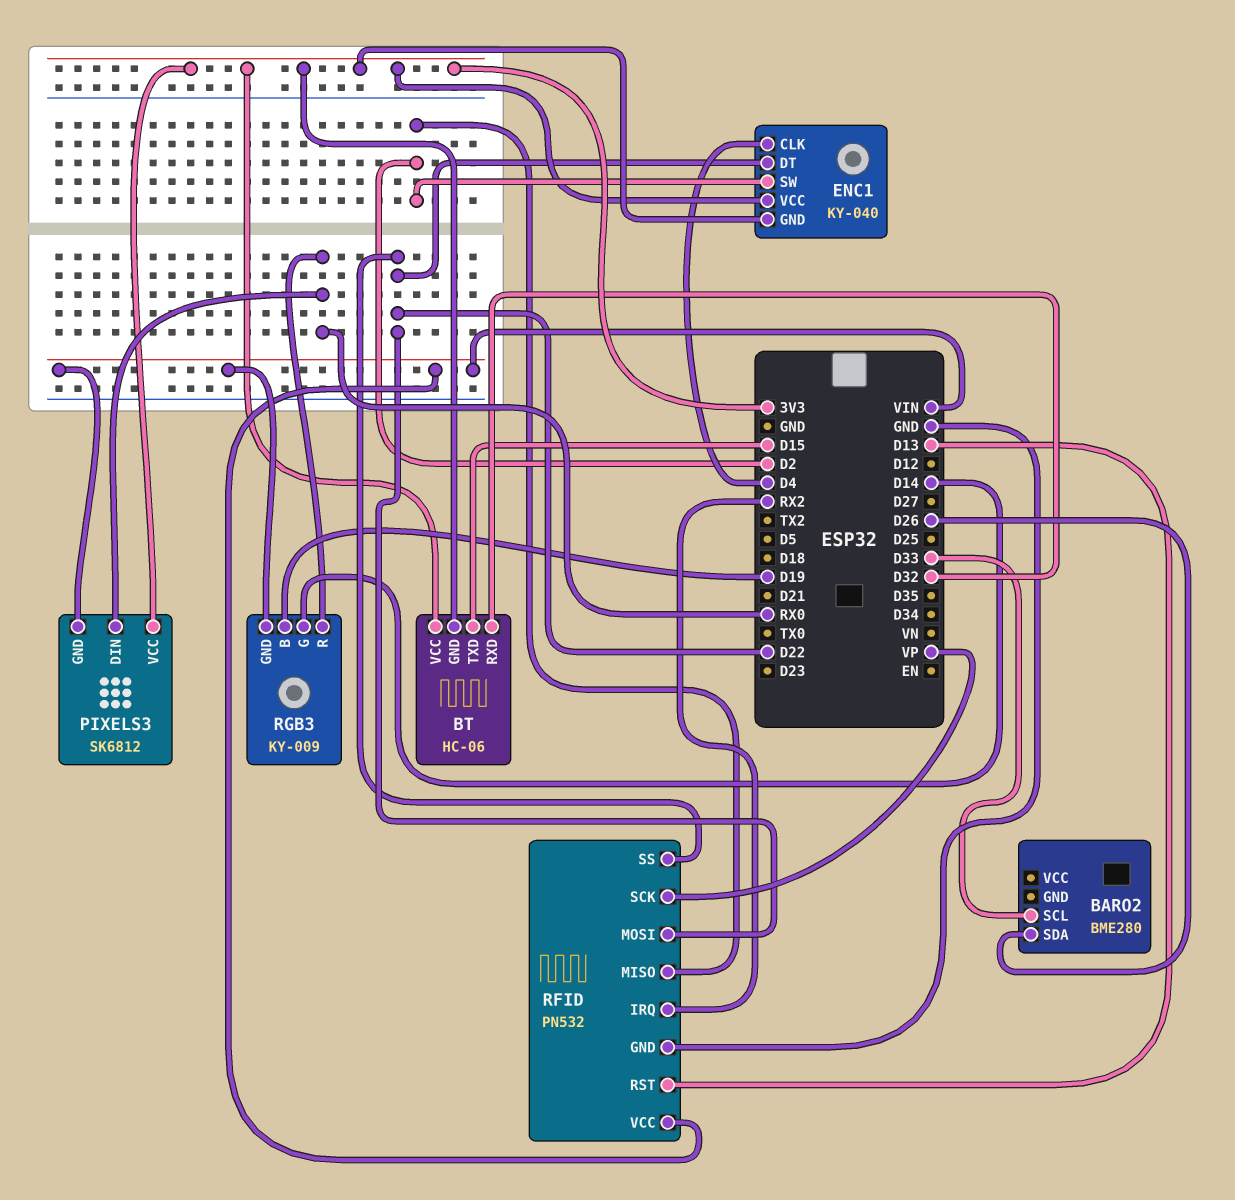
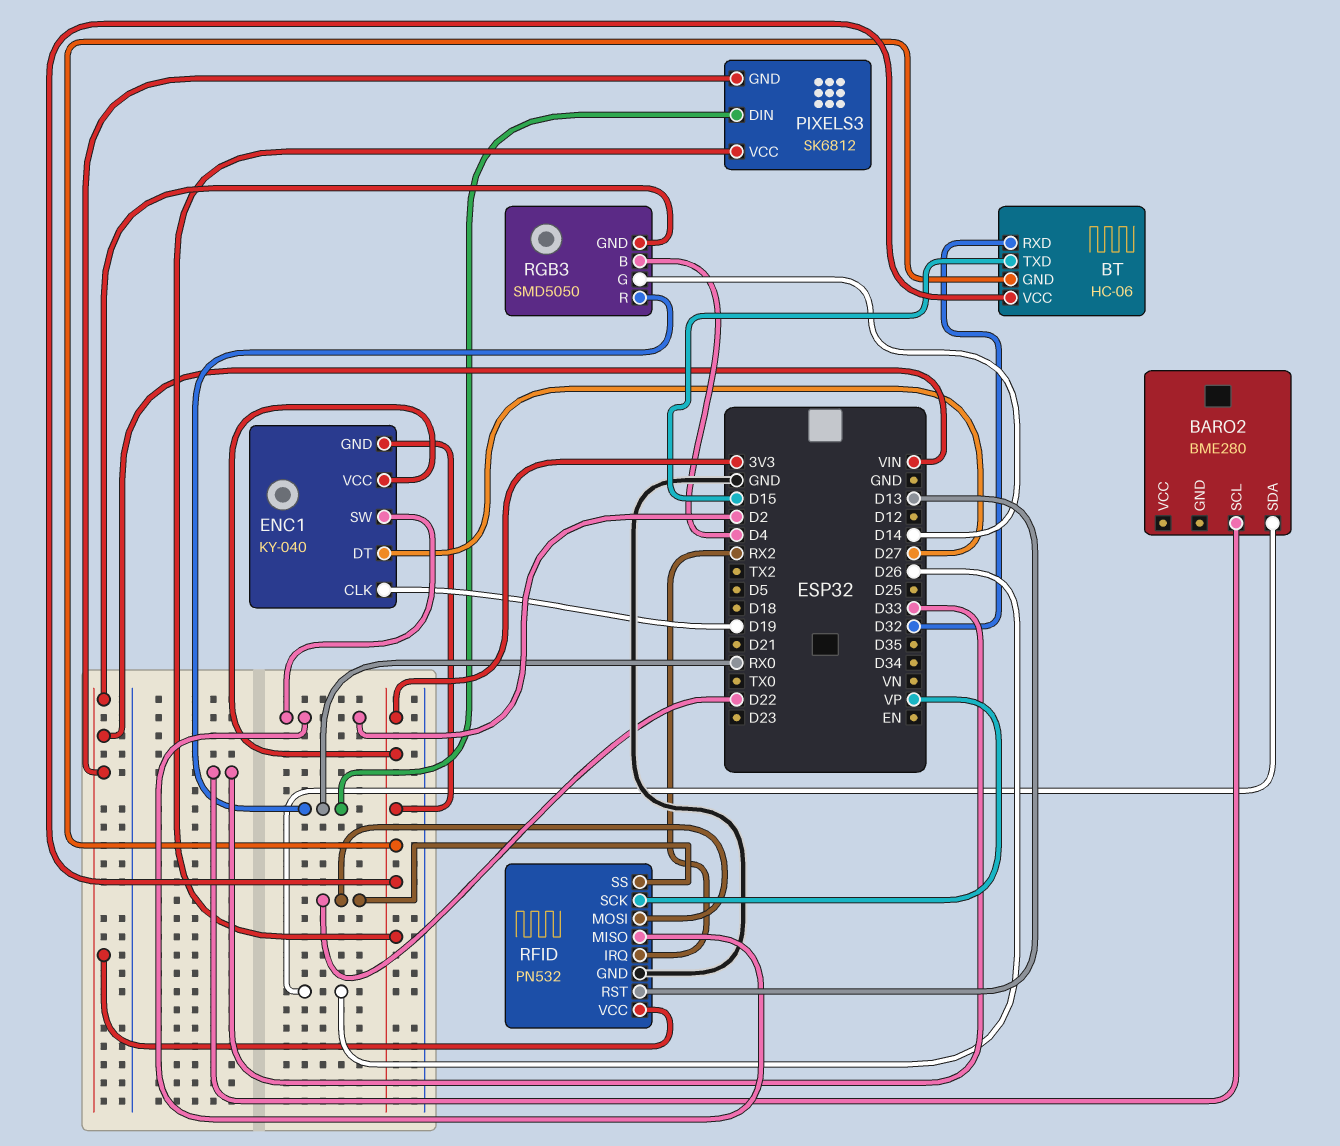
ENC1 pin CLK: D4 -> D19
ENC1 pin DT: D22 -> D27
RGB3: KY-009 -> SMD5050
RGB3 pin B: D19 -> D4

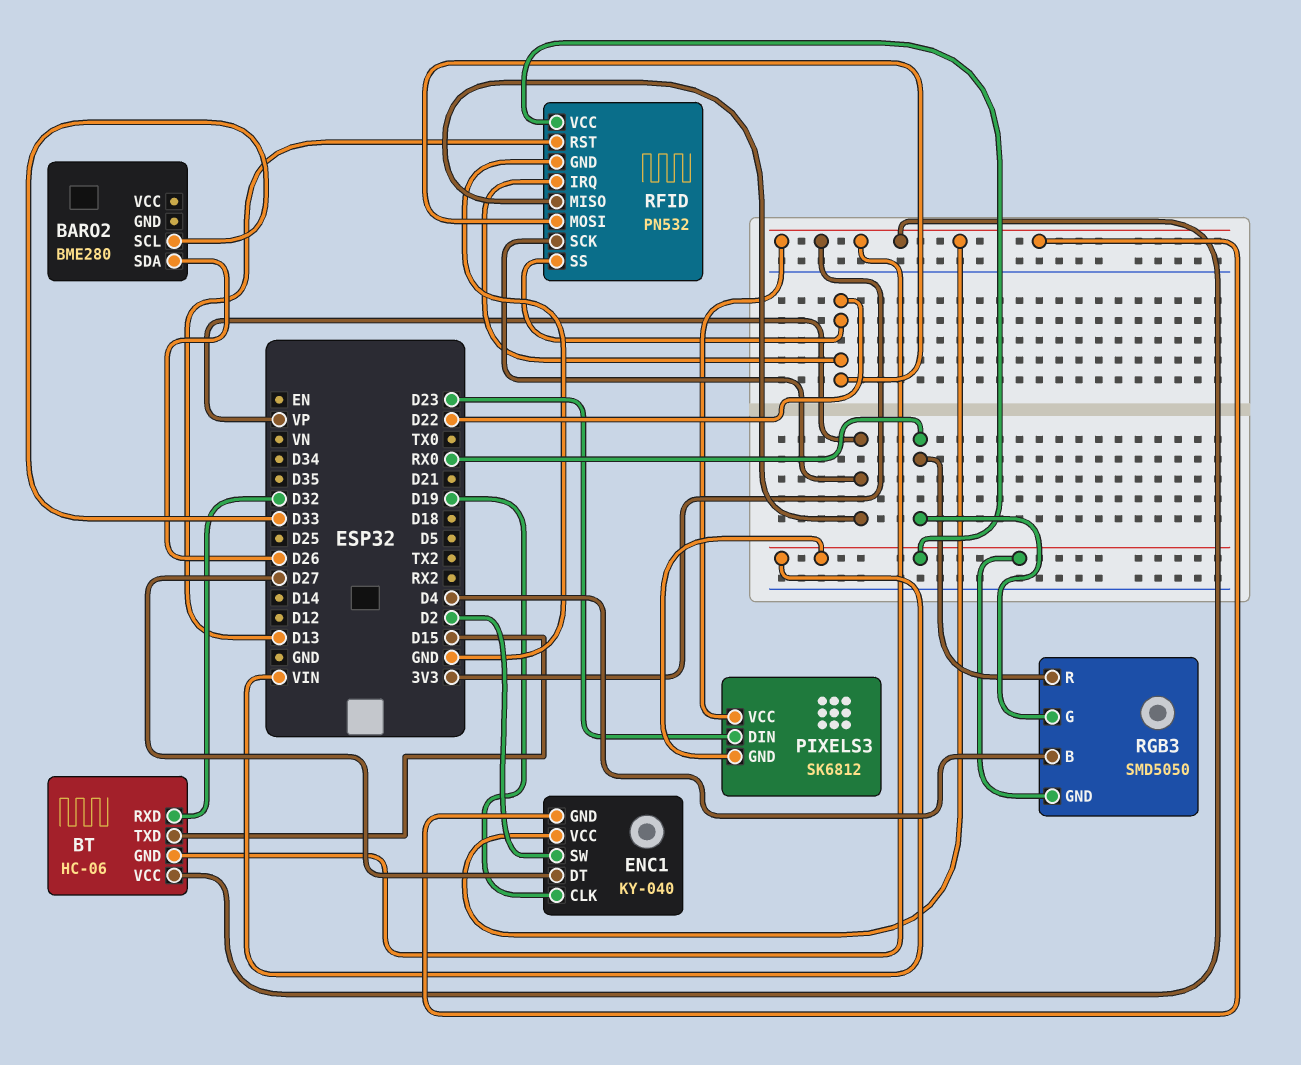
PIXELS3 pin DIN: RX0 -> D23
RFID pin IRQ: RX2 -> D22
RFID pin MISO: D2 -> VP
RGB3 pin G: D14 -> RX0

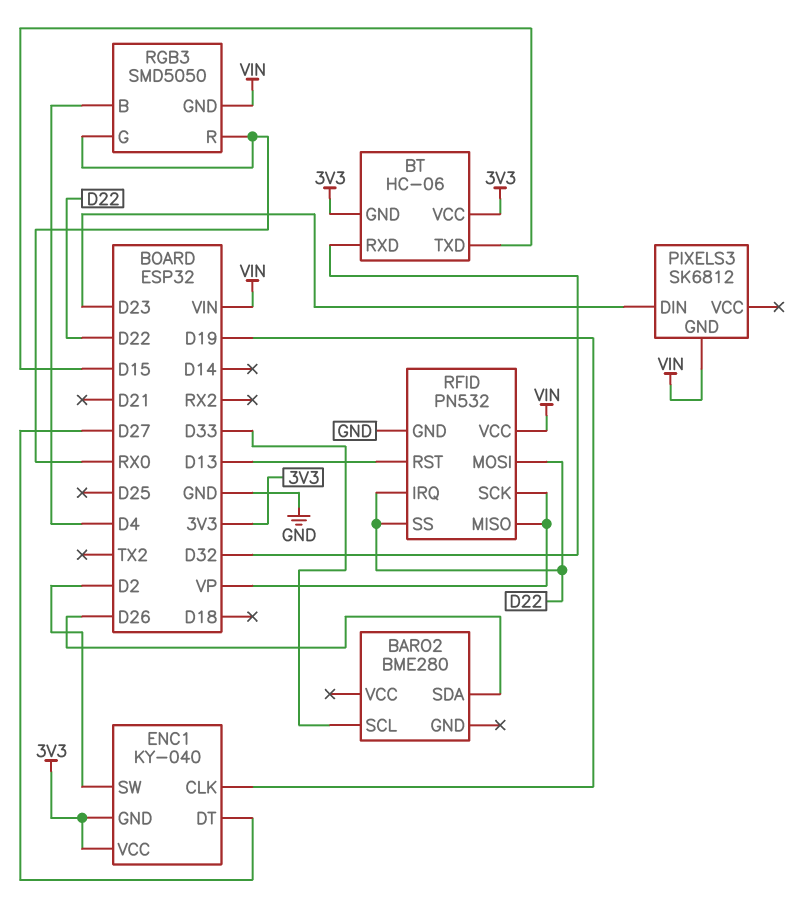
PIXELS3 pin VCC: 3V3 -> none

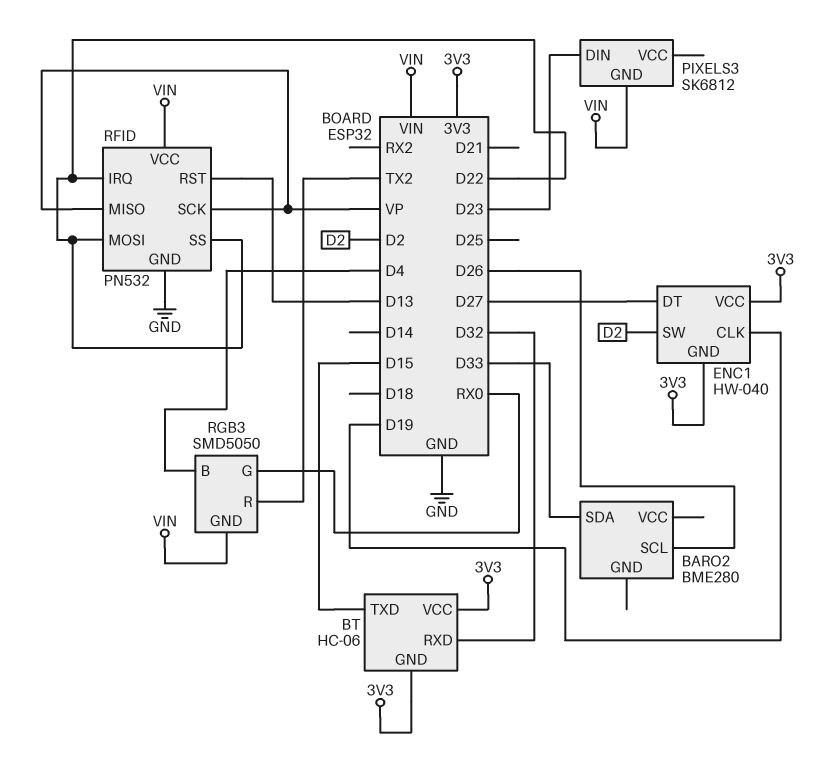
BARO2 pin SCL: D33 -> D26
BARO2 pin SDA: D26 -> D33
ENC1: KY-040 -> HW-040
RGB3 pin R: RX0 -> TX2

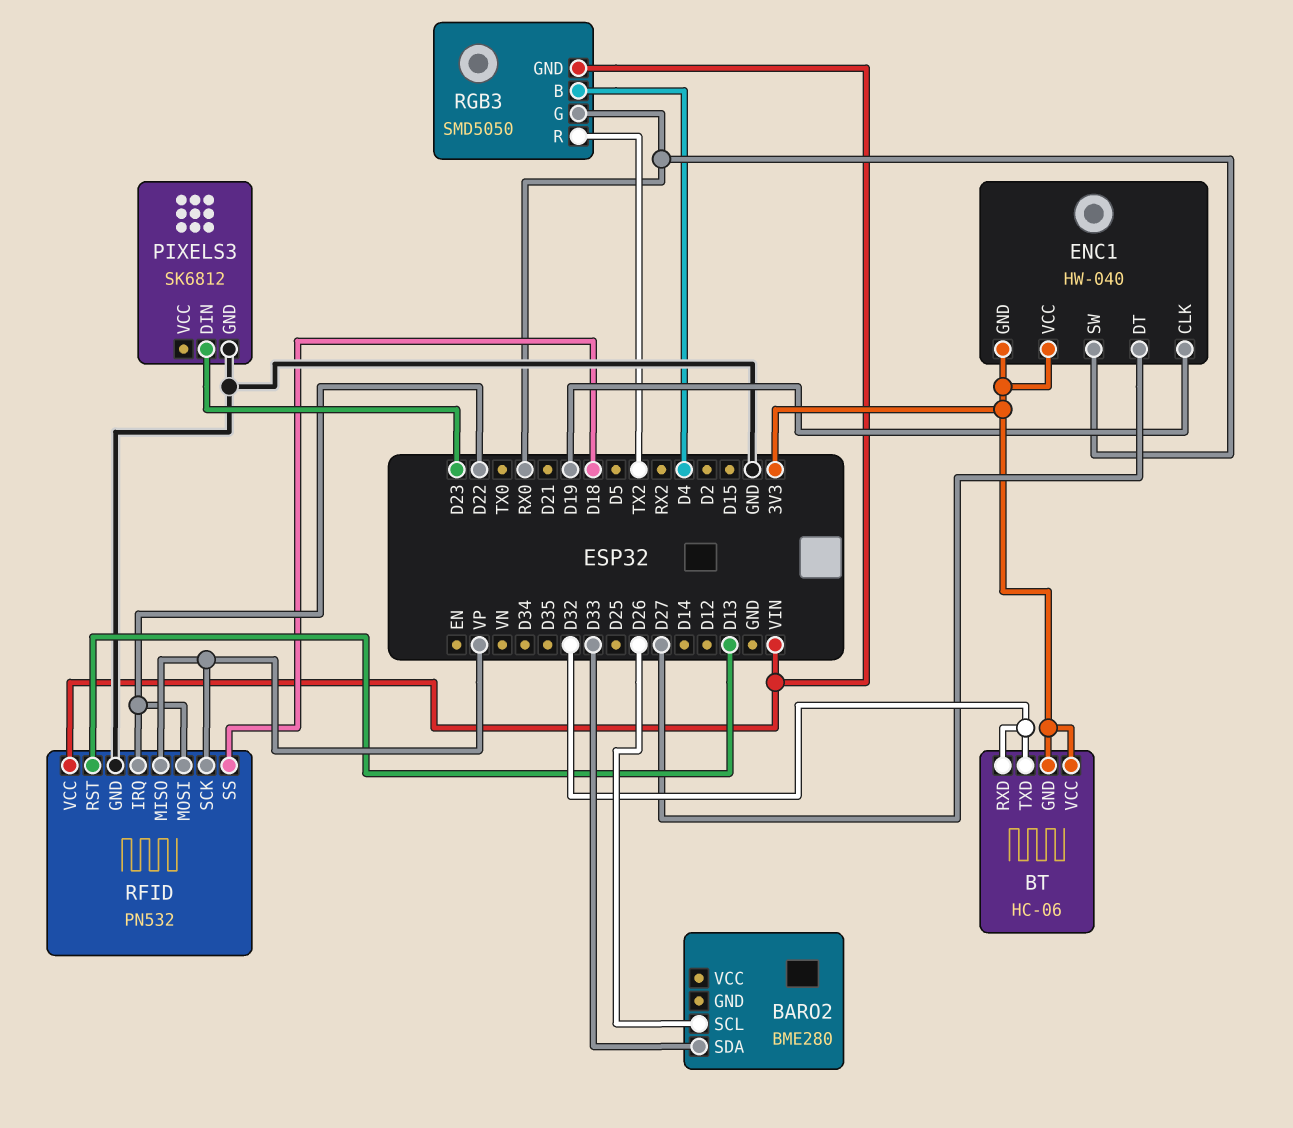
BT pin TXD: D15 -> D32
ENC1 pin SW: D2 -> RX0
PIXELS3 pin GND: VIN -> GND
RFID pin SS: D22 -> D18

